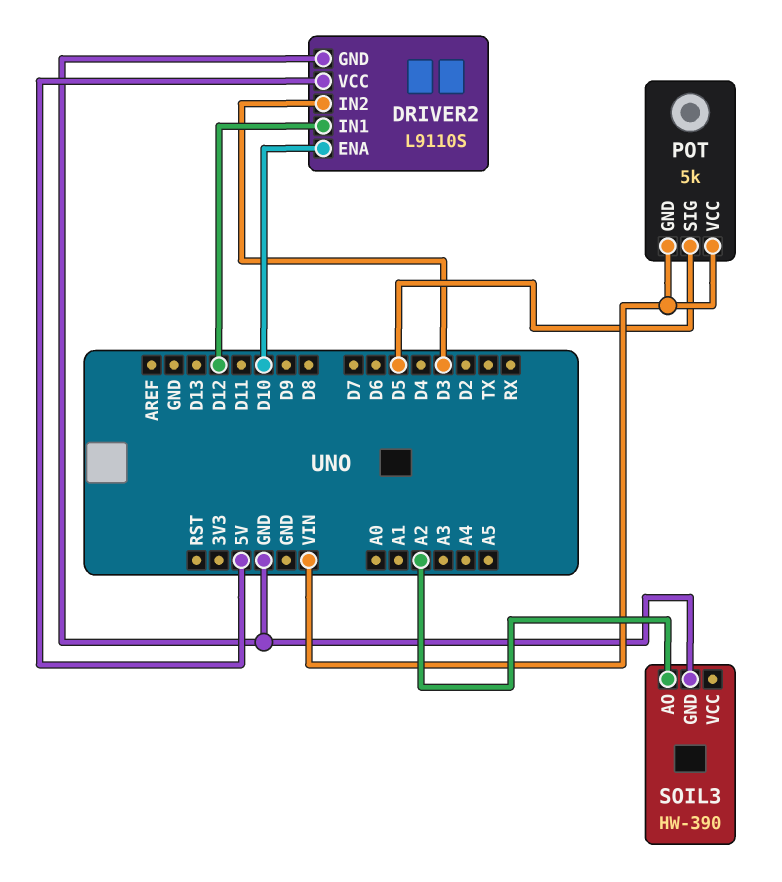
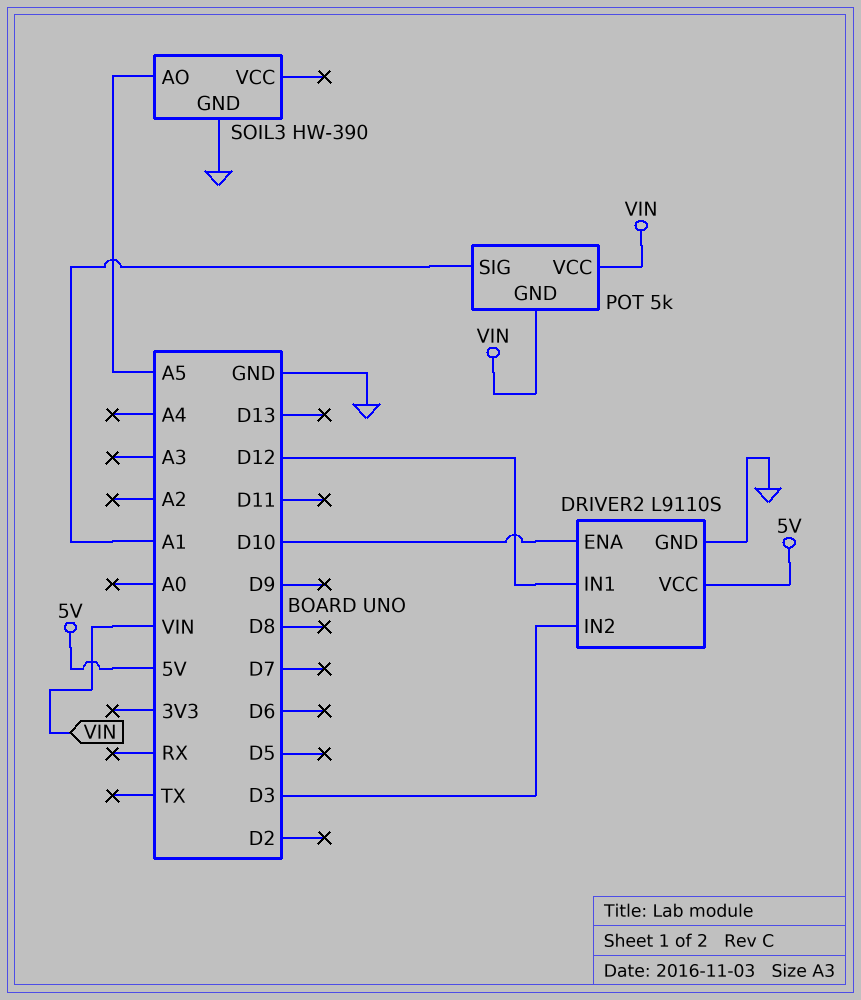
POT pin SIG: D5 -> A1
SOIL3 pin AO: A2 -> A5

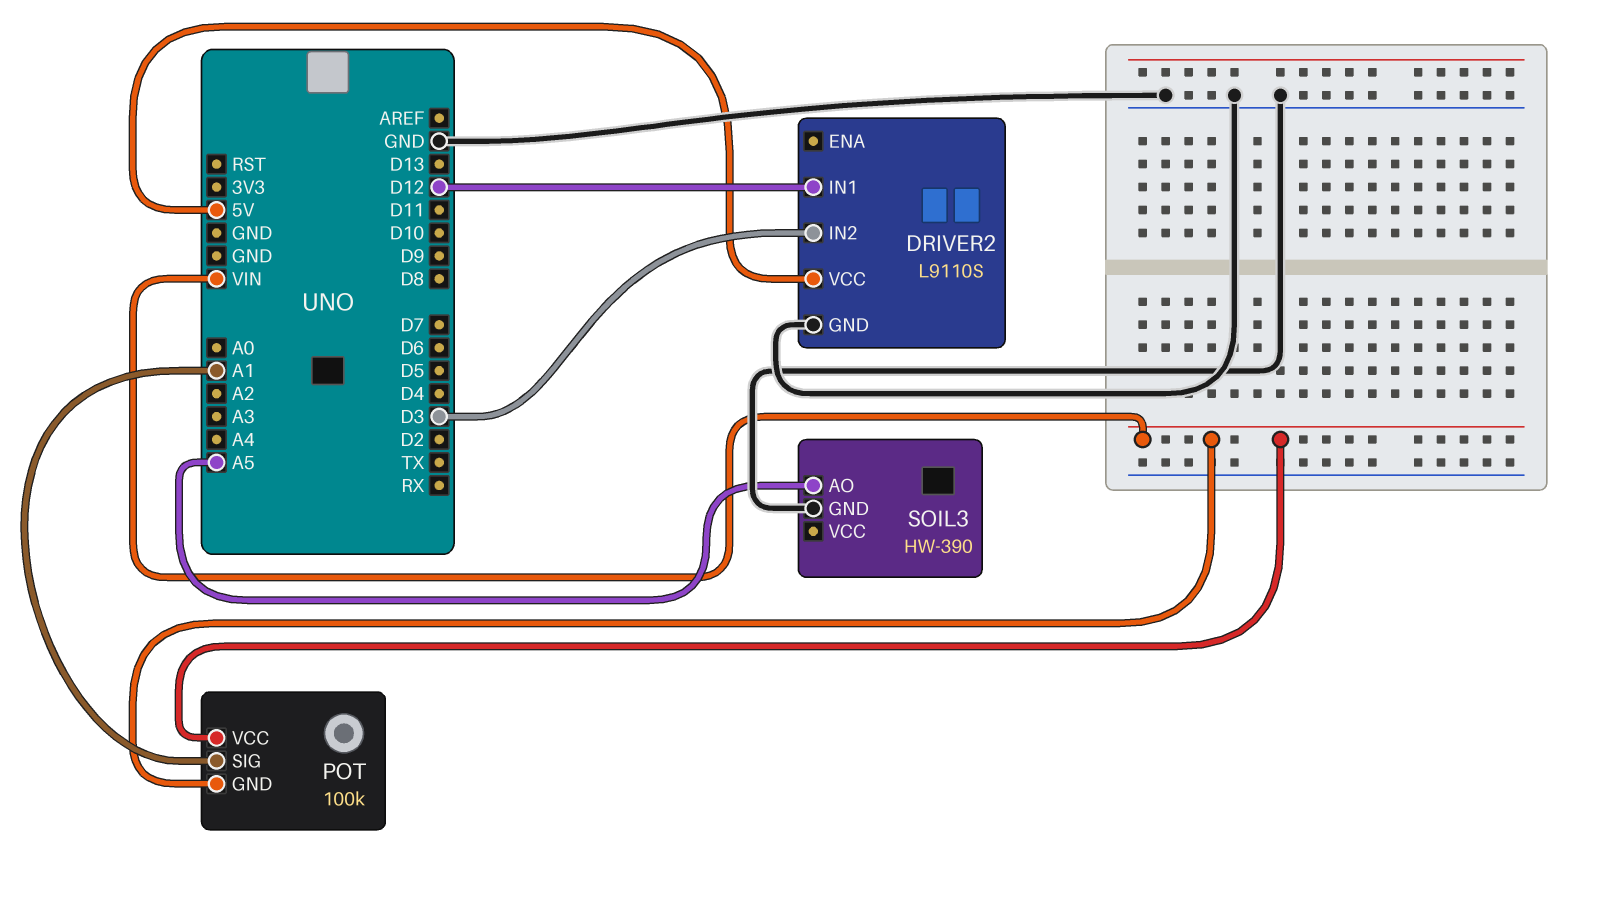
DRIVER2 pin ENA: D10 -> none
POT: 5k -> 100k

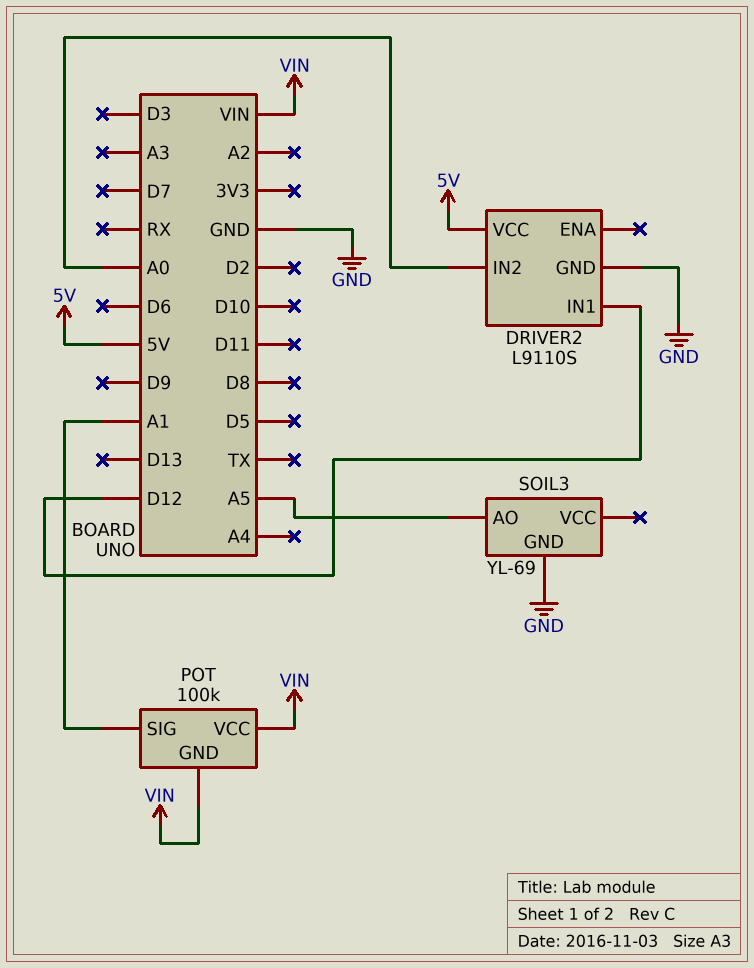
DRIVER2 pin IN2: D3 -> A0
SOIL3: HW-390 -> YL-69

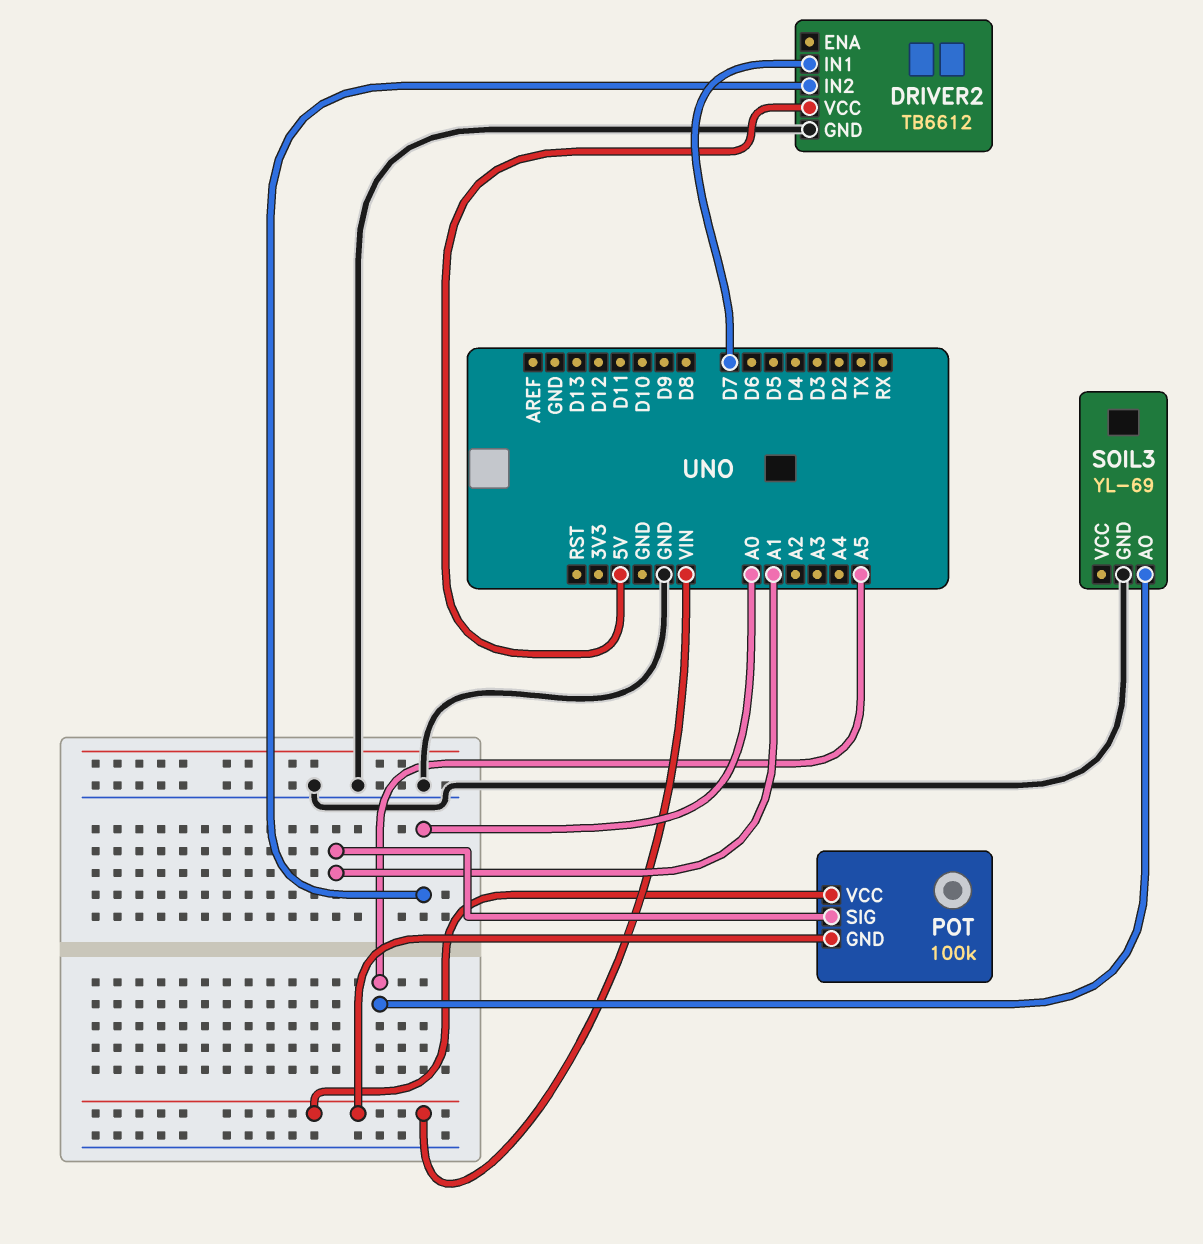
DRIVER2: L9110S -> TB6612
DRIVER2 pin IN1: D12 -> D7

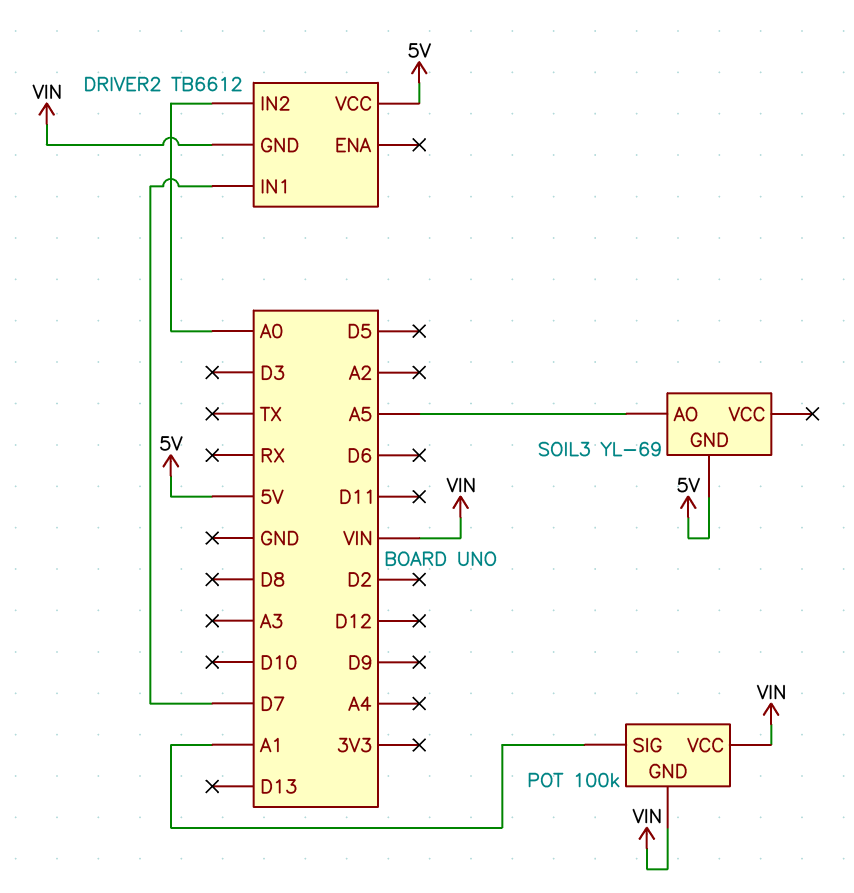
DRIVER2 pin GND: GND -> VIN
SOIL3 pin GND: GND -> 5V

